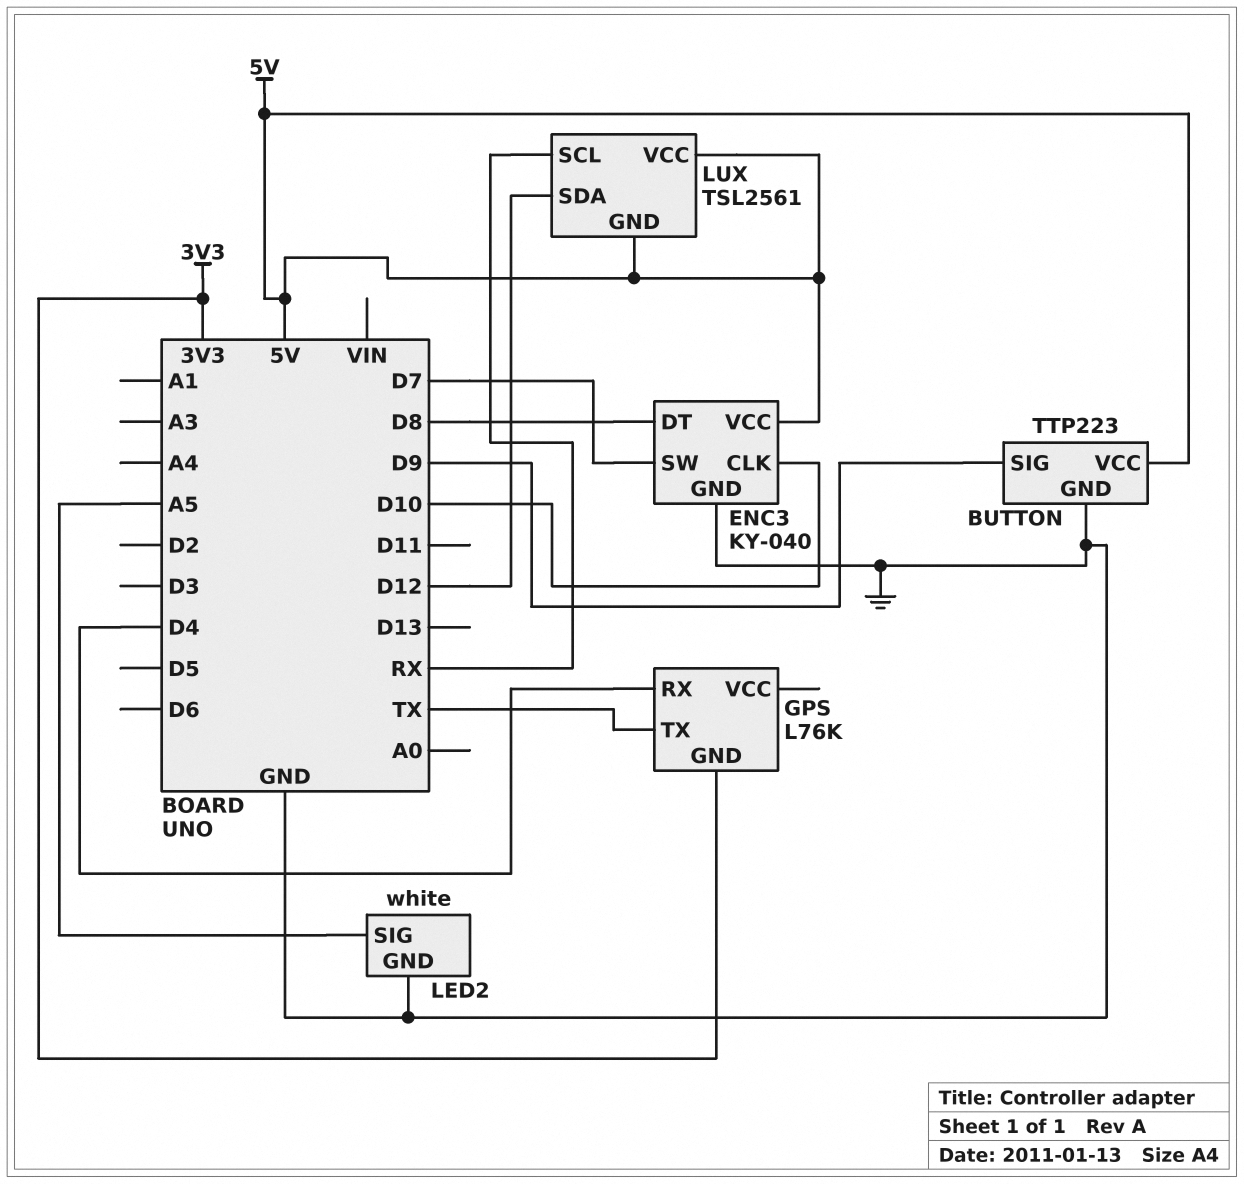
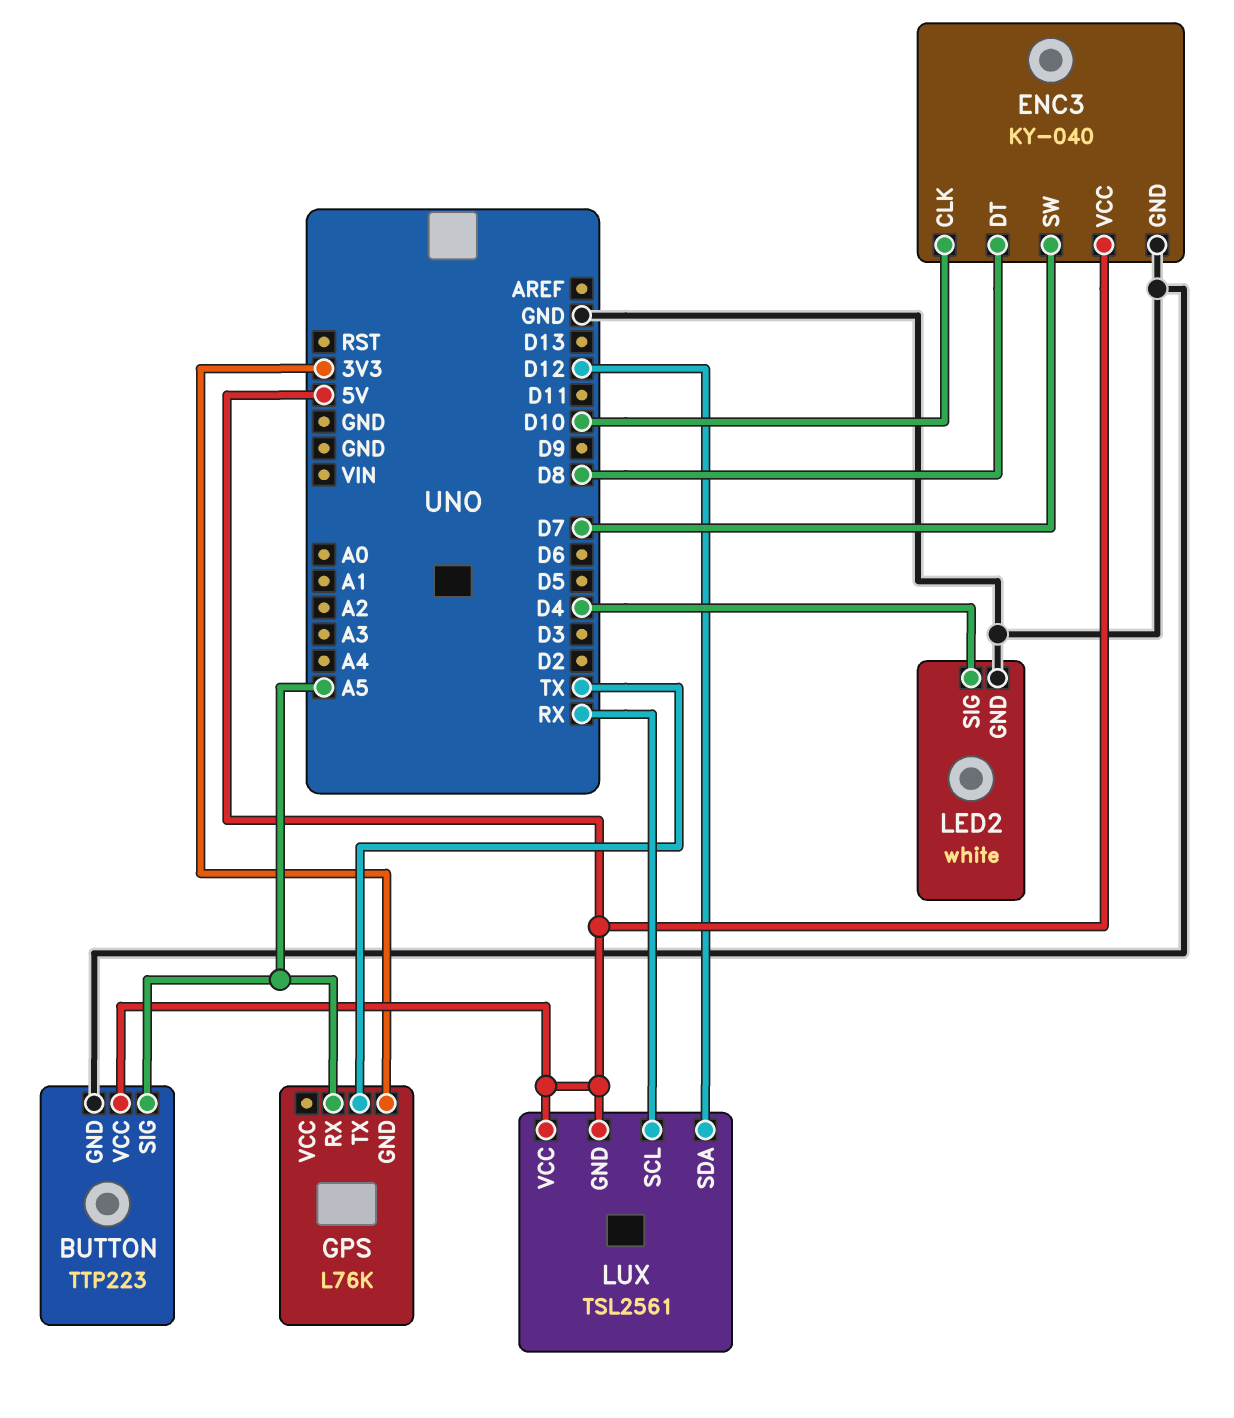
BUTTON pin SIG: D9 -> A5
GPS pin RX: D4 -> A5
LED2 pin SIG: A5 -> D4

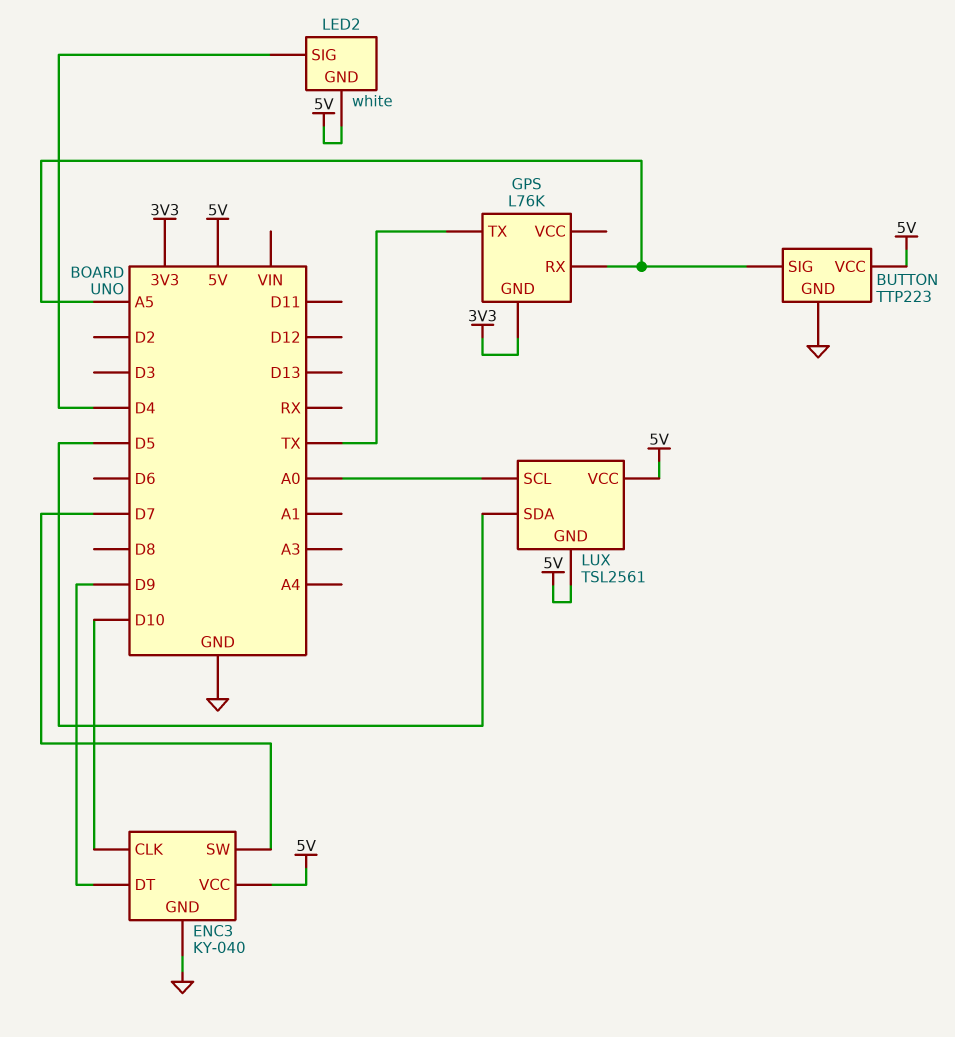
ENC3 pin DT: D8 -> D9
LED2 pin GND: GND -> 5V
LUX pin SCL: RX -> A0
LUX pin SDA: D12 -> D5

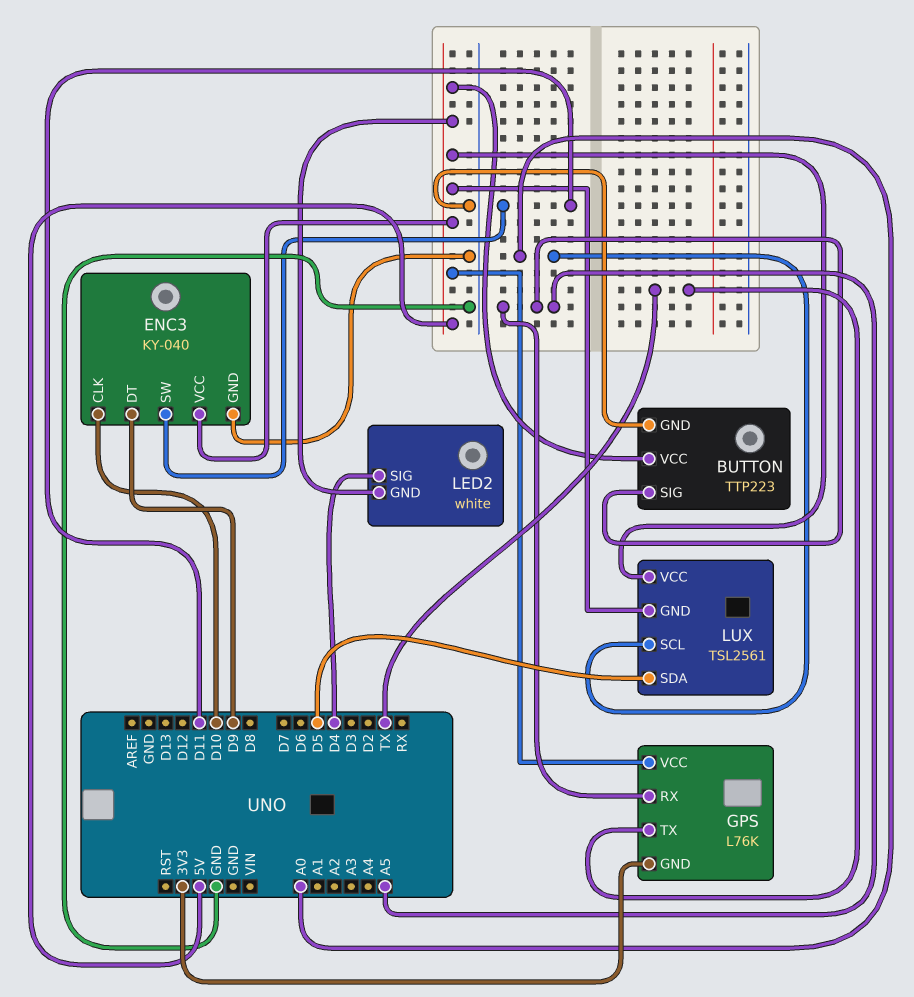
ENC3 pin SW: D7 -> D11
GPS pin VCC: none -> 5V

